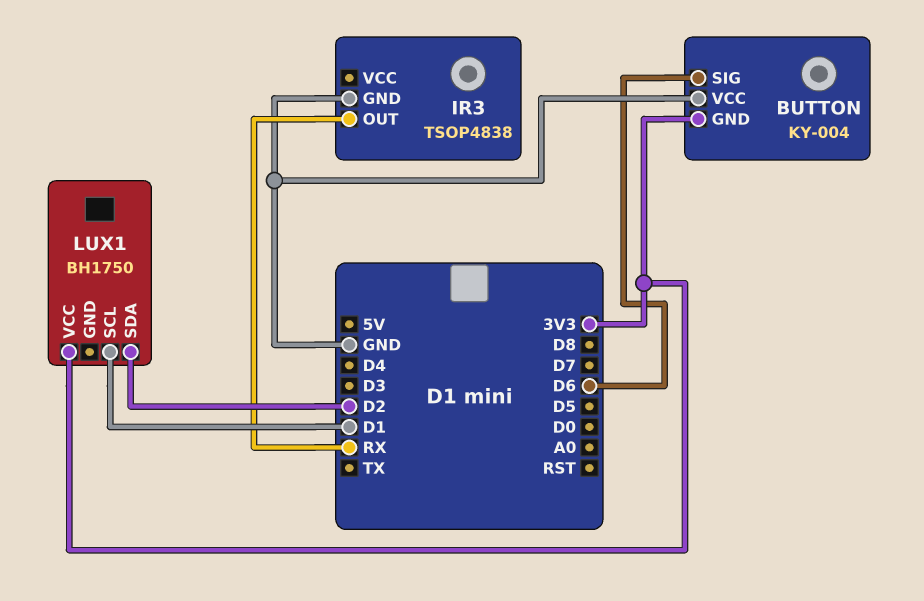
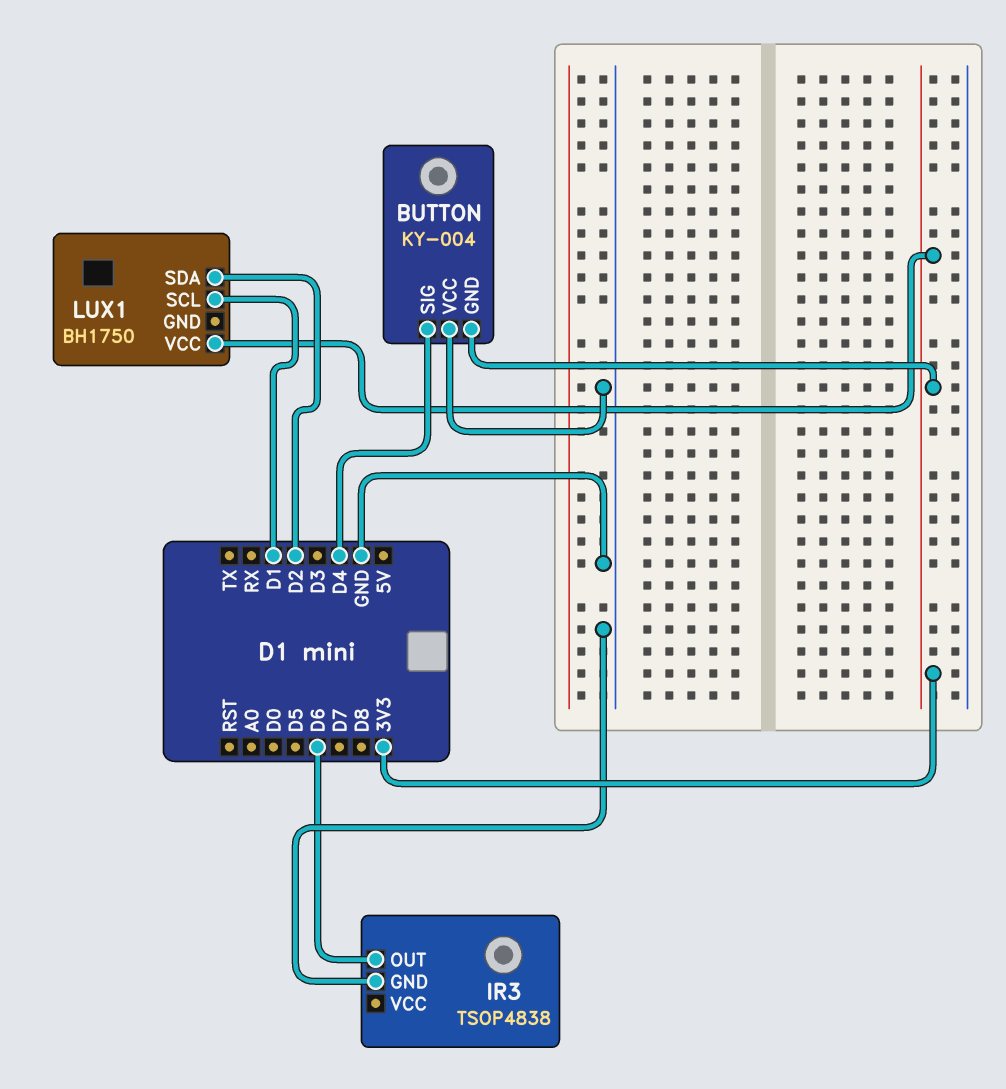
BUTTON pin SIG: D6 -> D4
IR3 pin OUT: RX -> D6

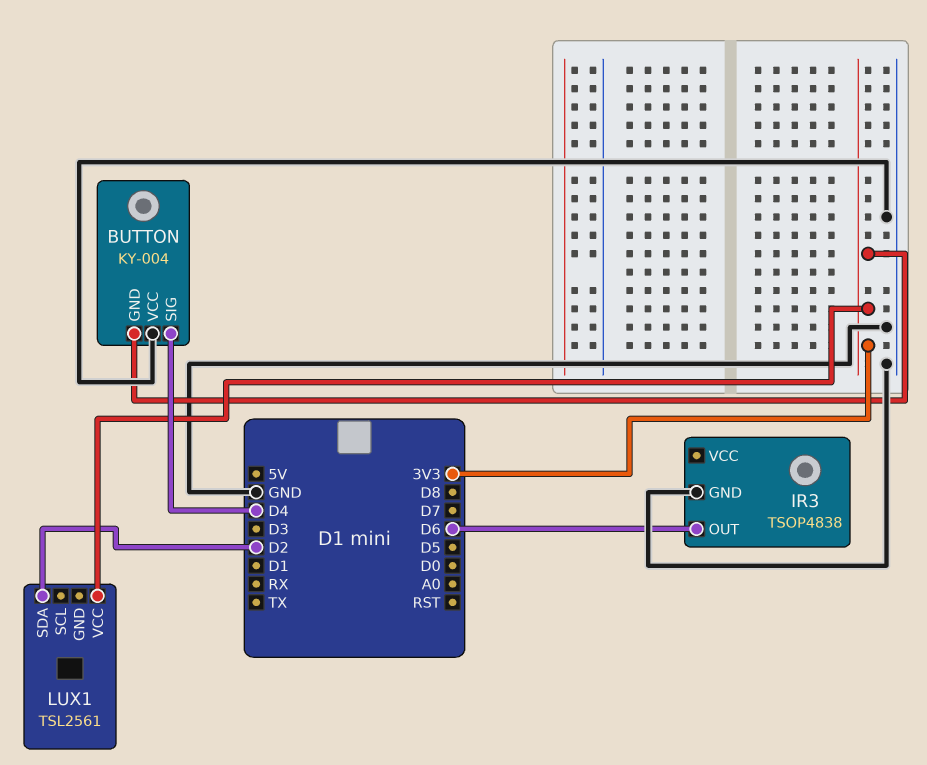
LUX1: BH1750 -> TSL2561
LUX1 pin SCL: D1 -> none

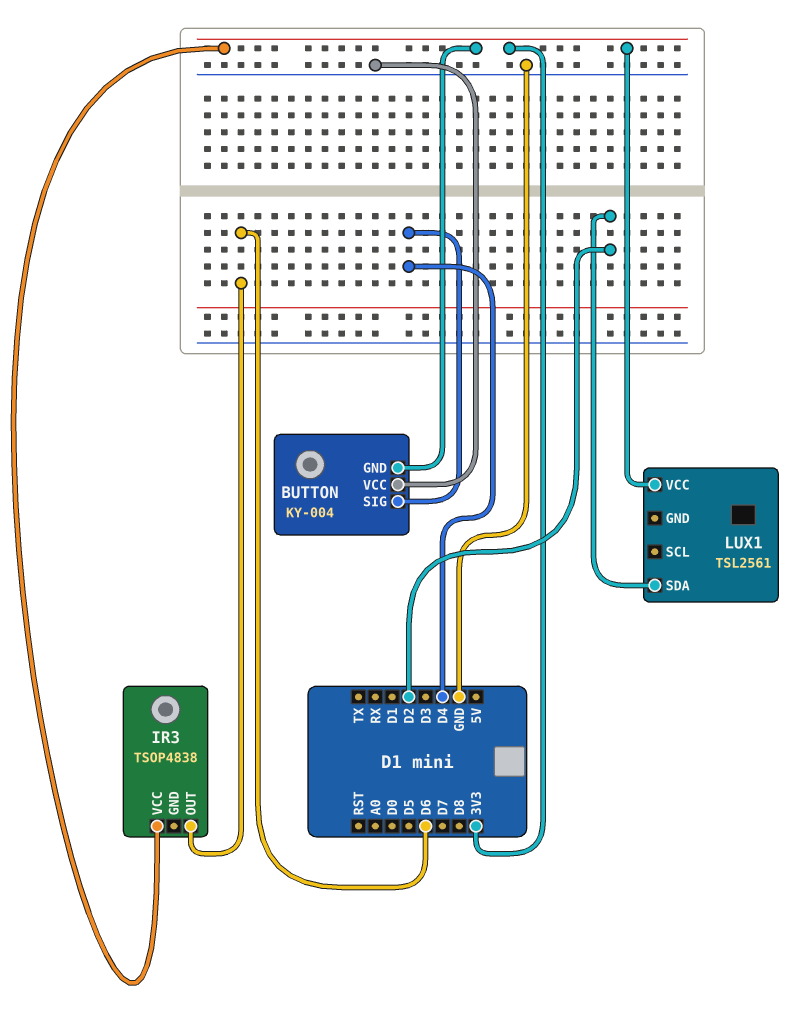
IR3 pin GND: GND -> none
IR3 pin VCC: none -> 3V3

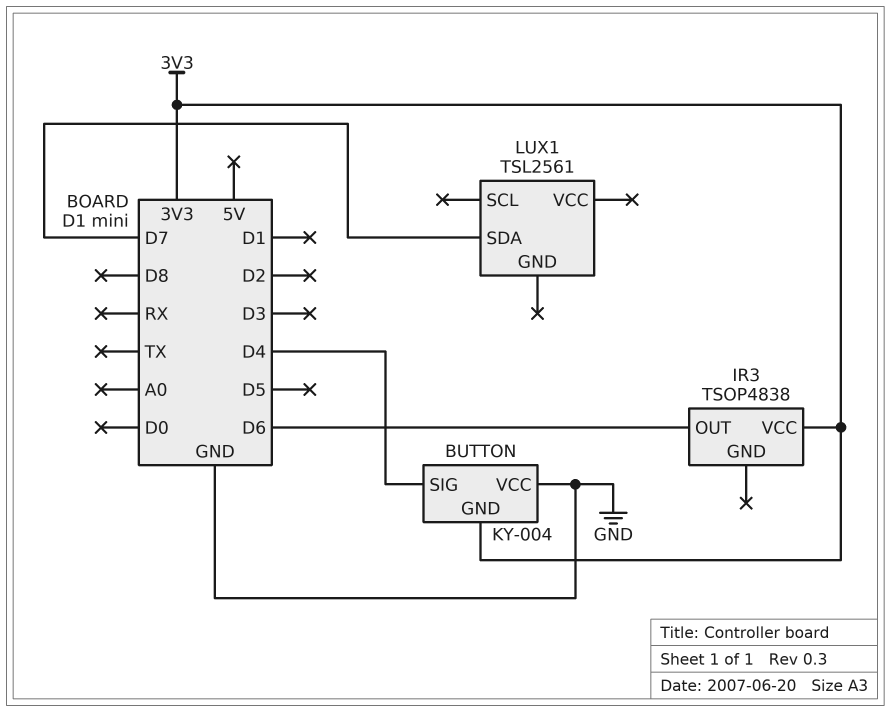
LUX1 pin SDA: D2 -> D7
LUX1 pin VCC: 3V3 -> none

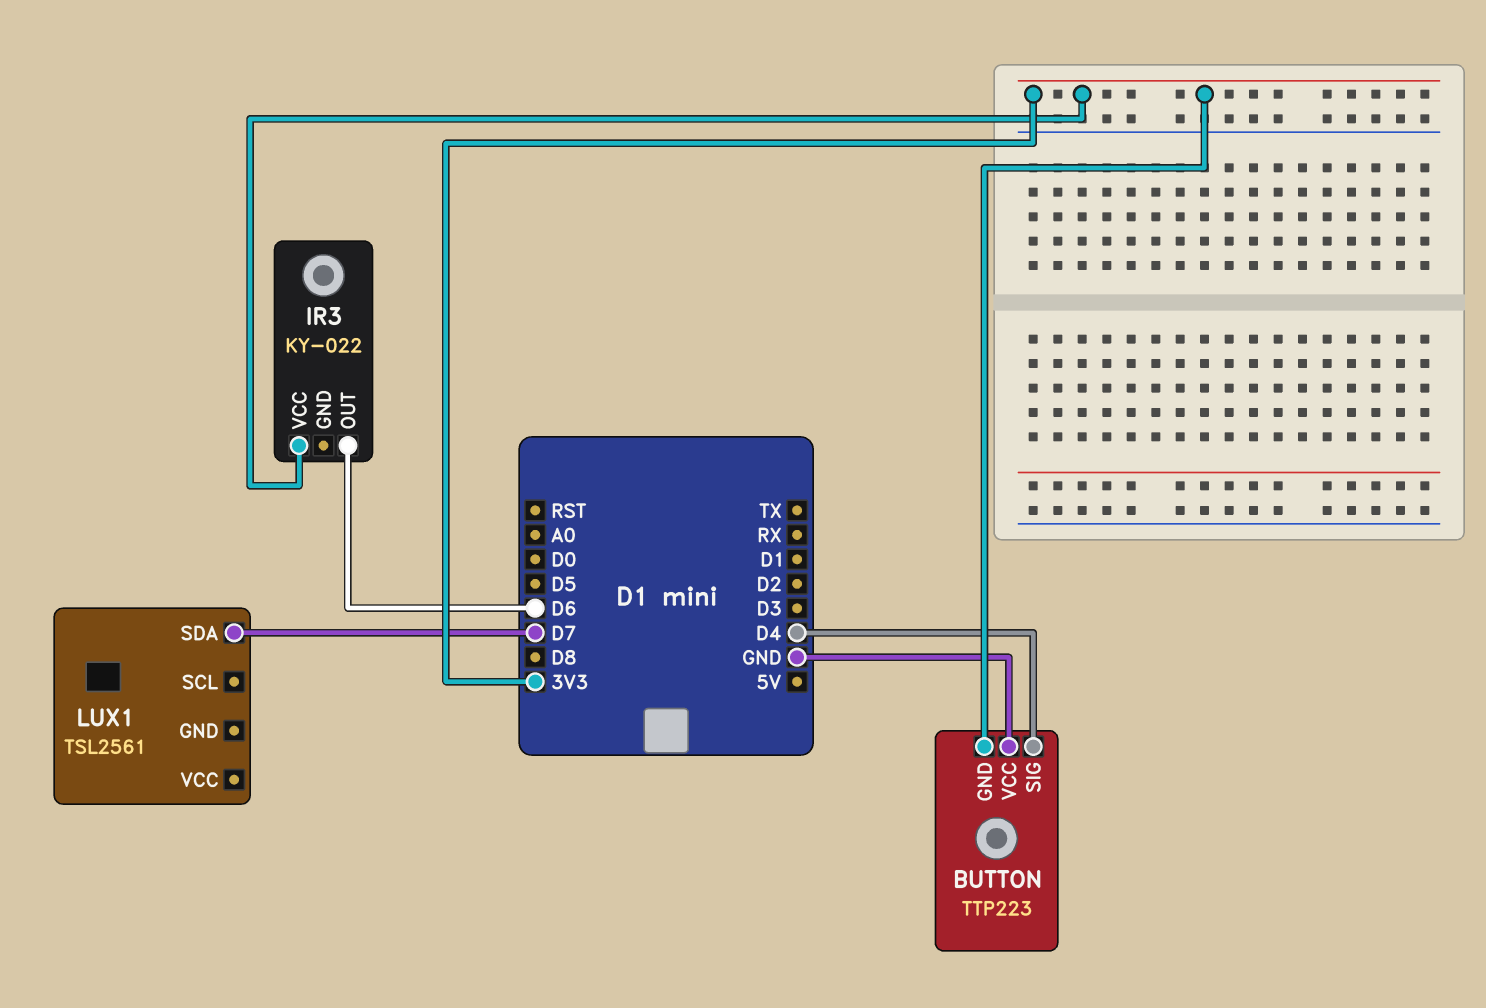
BUTTON: KY-004 -> TTP223
IR3: TSOP4838 -> KY-022

